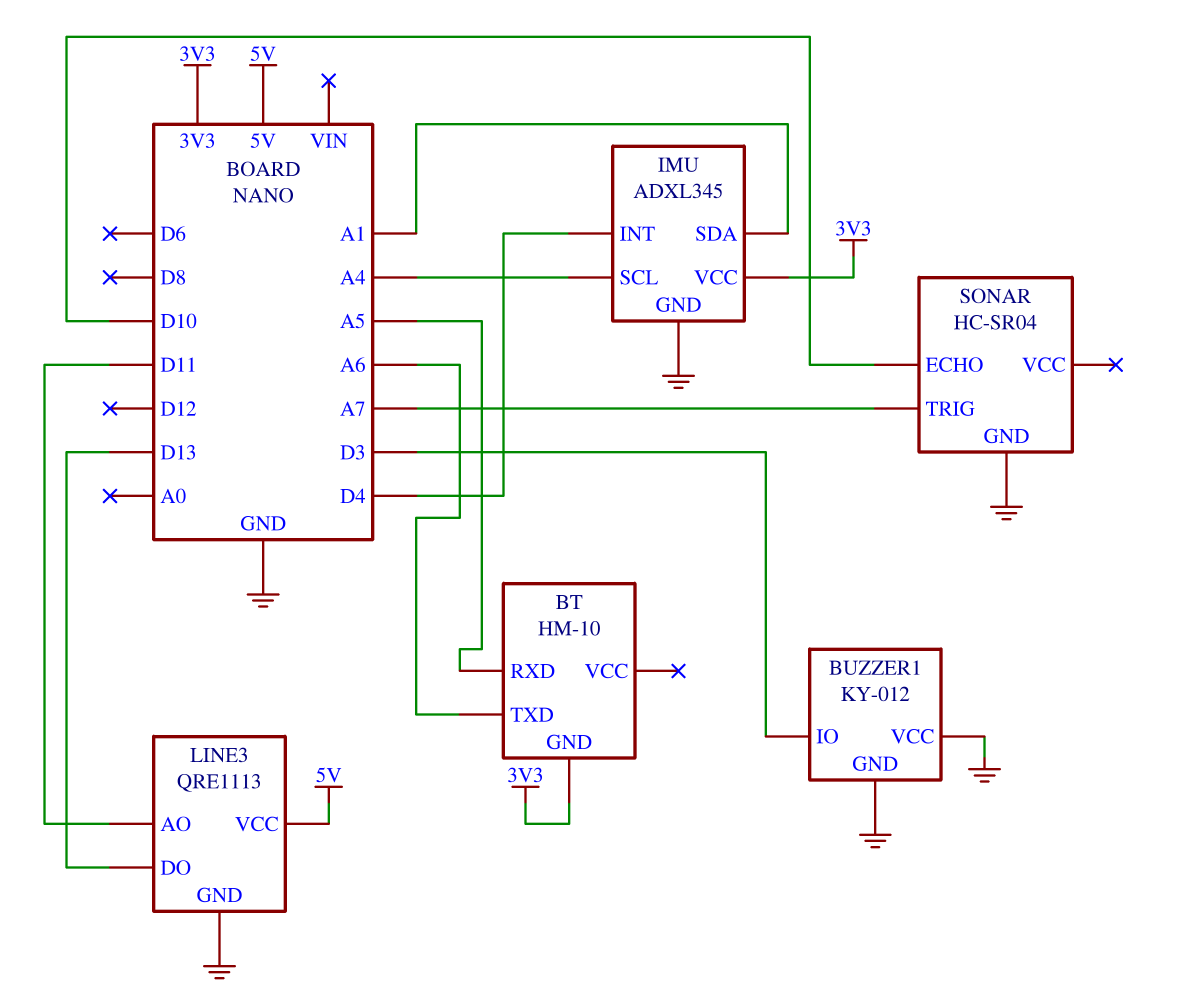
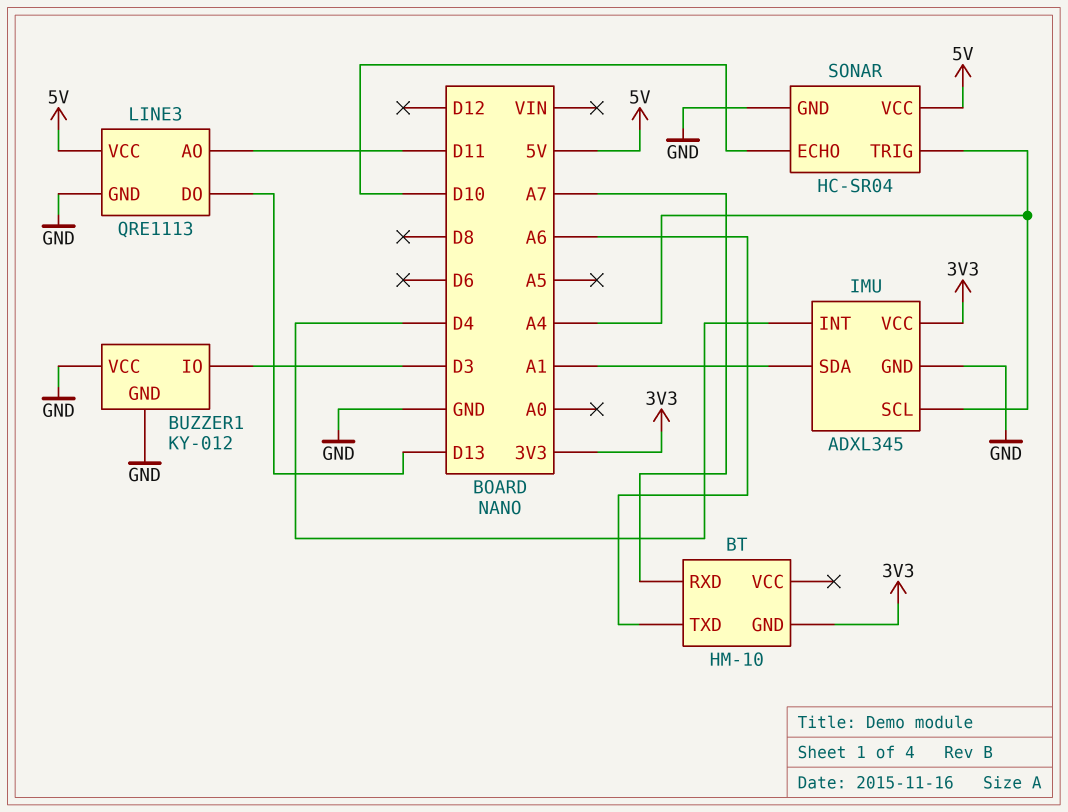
BT pin RXD: A5 -> A7
SONAR pin TRIG: A7 -> A4
SONAR pin VCC: none -> 5V

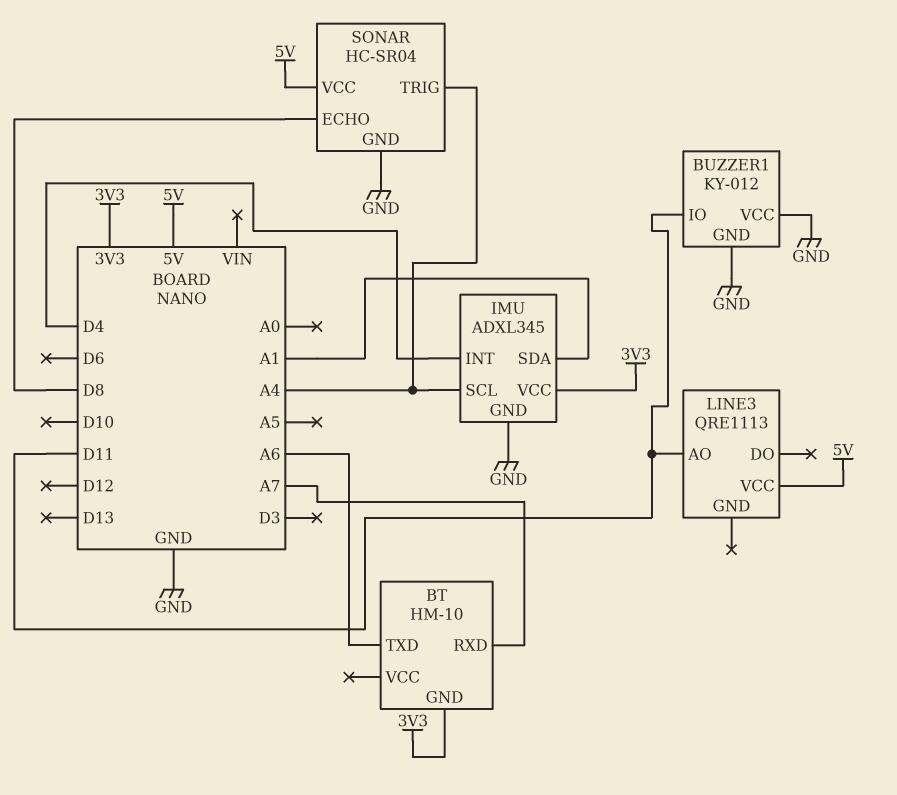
BUZZER1 pin IO: D3 -> D11
LINE3 pin DO: D13 -> none
LINE3 pin GND: GND -> none
SONAR pin ECHO: D10 -> D8

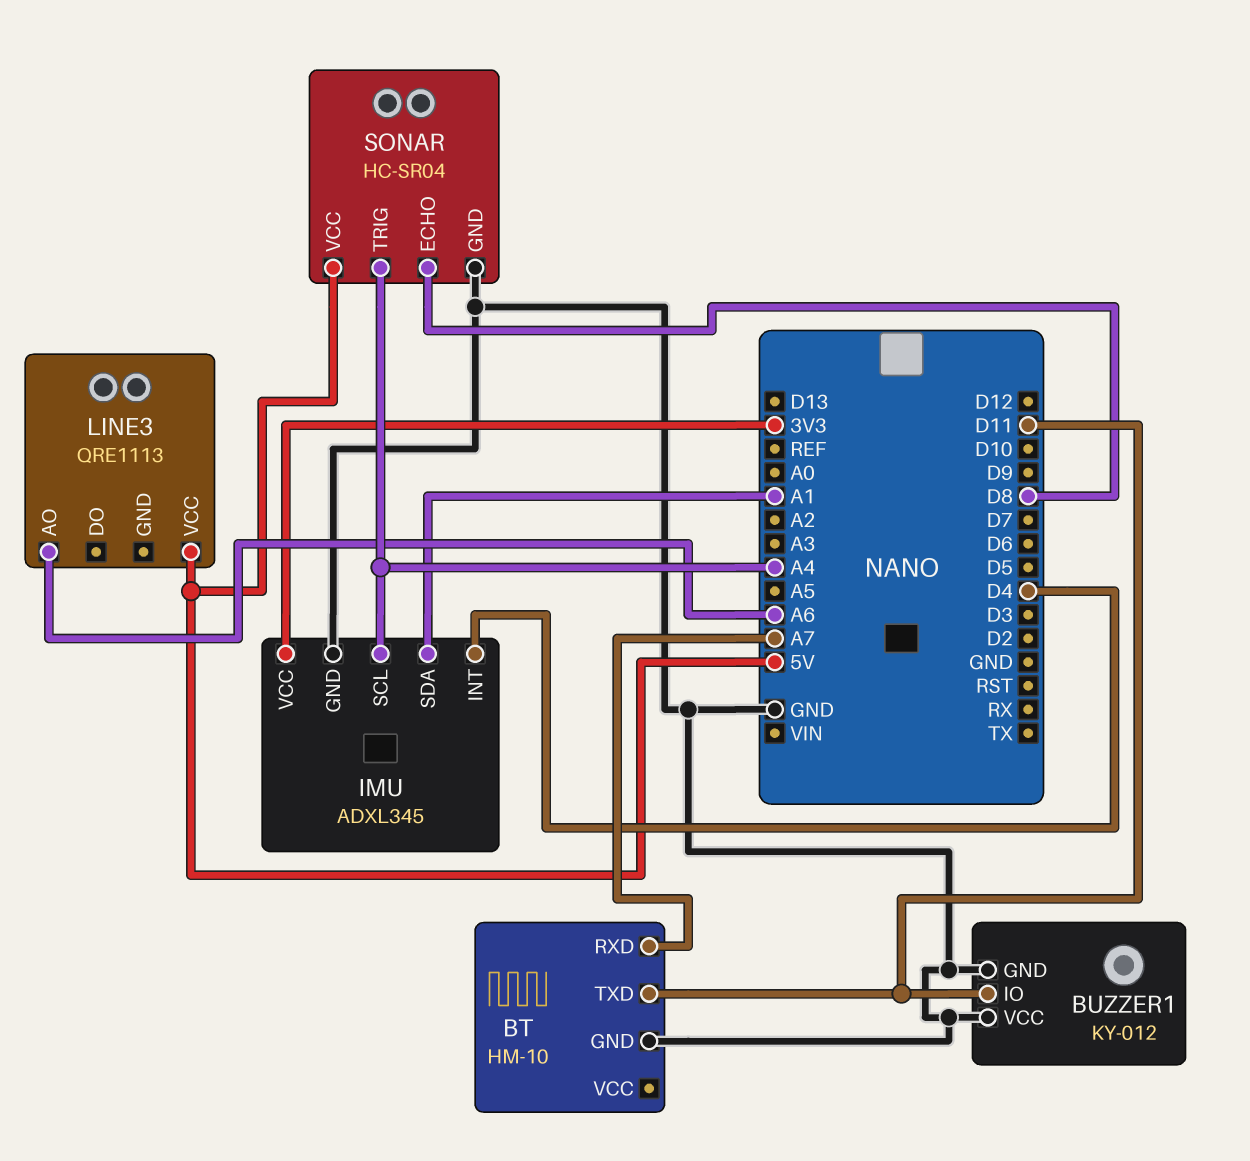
BT pin GND: 3V3 -> GND
BT pin TXD: A6 -> D11
LINE3 pin AO: D11 -> A6

